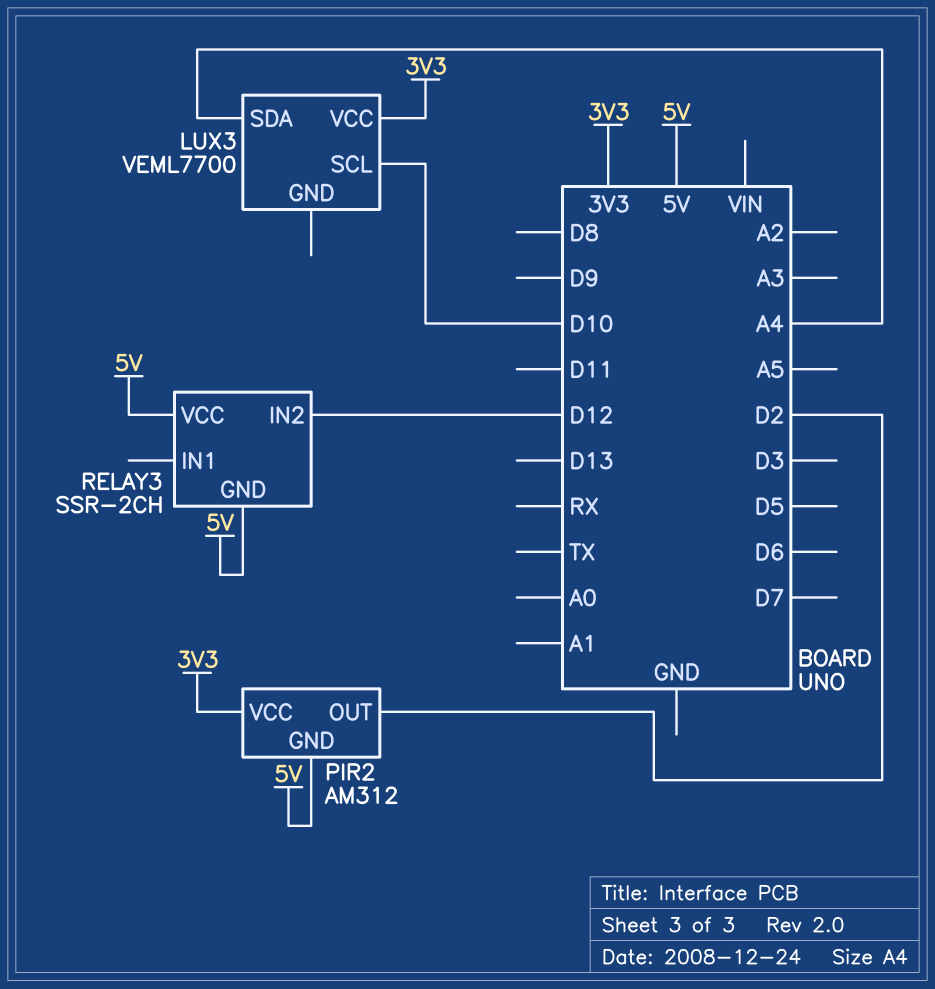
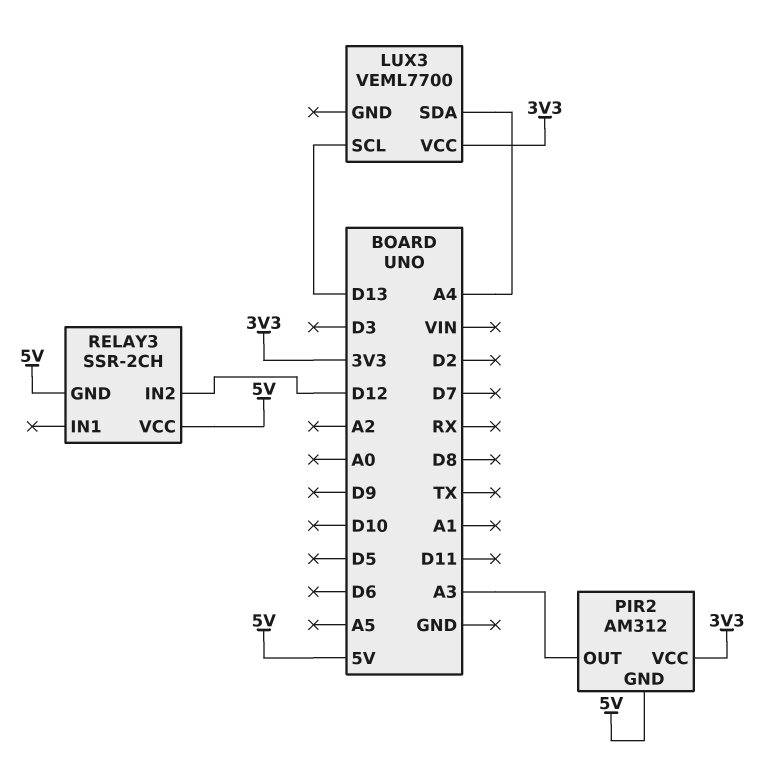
LUX3 pin SCL: D10 -> D13
PIR2 pin OUT: D2 -> A3

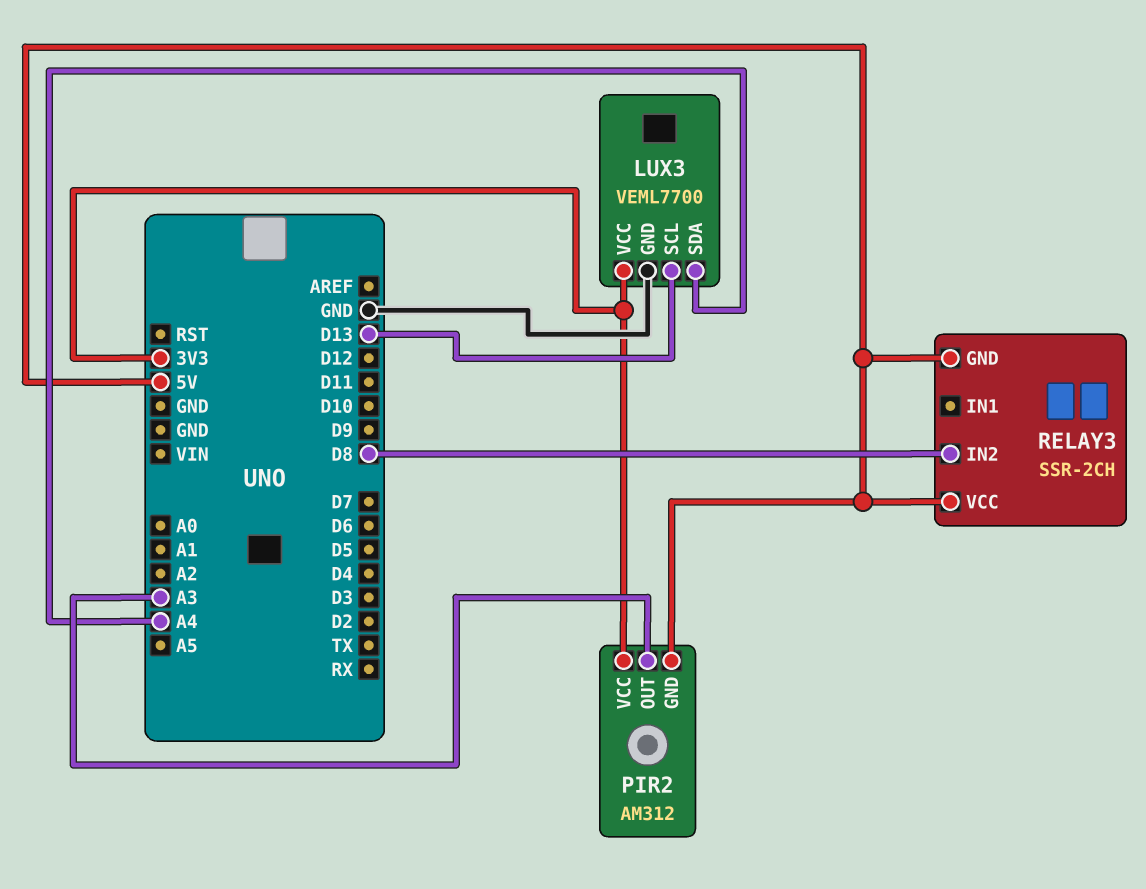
LUX3 pin GND: none -> GND
RELAY3 pin IN2: D12 -> D8

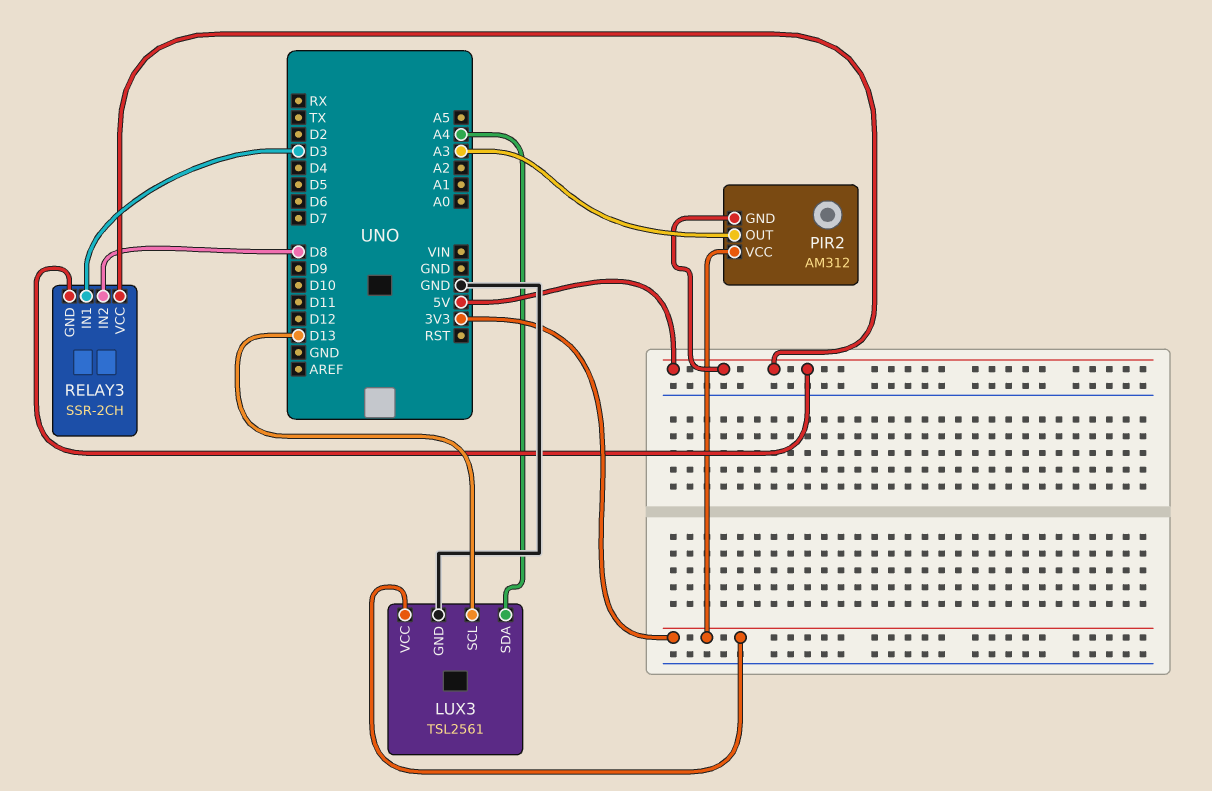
LUX3: VEML7700 -> TSL2561
RELAY3 pin IN1: none -> D3

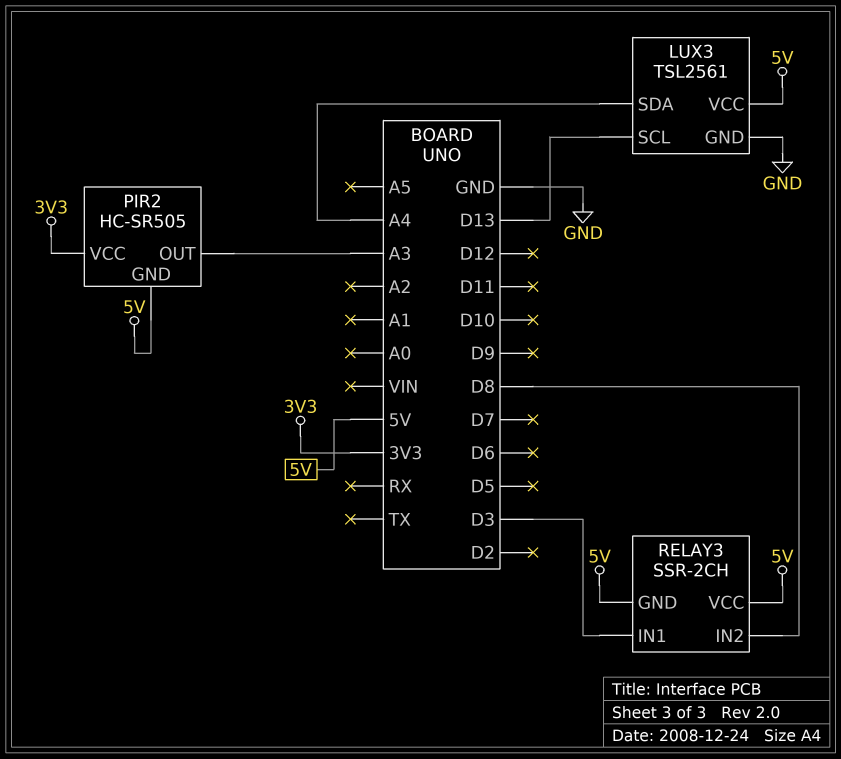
LUX3 pin VCC: 3V3 -> 5V
PIR2: AM312 -> HC-SR505

